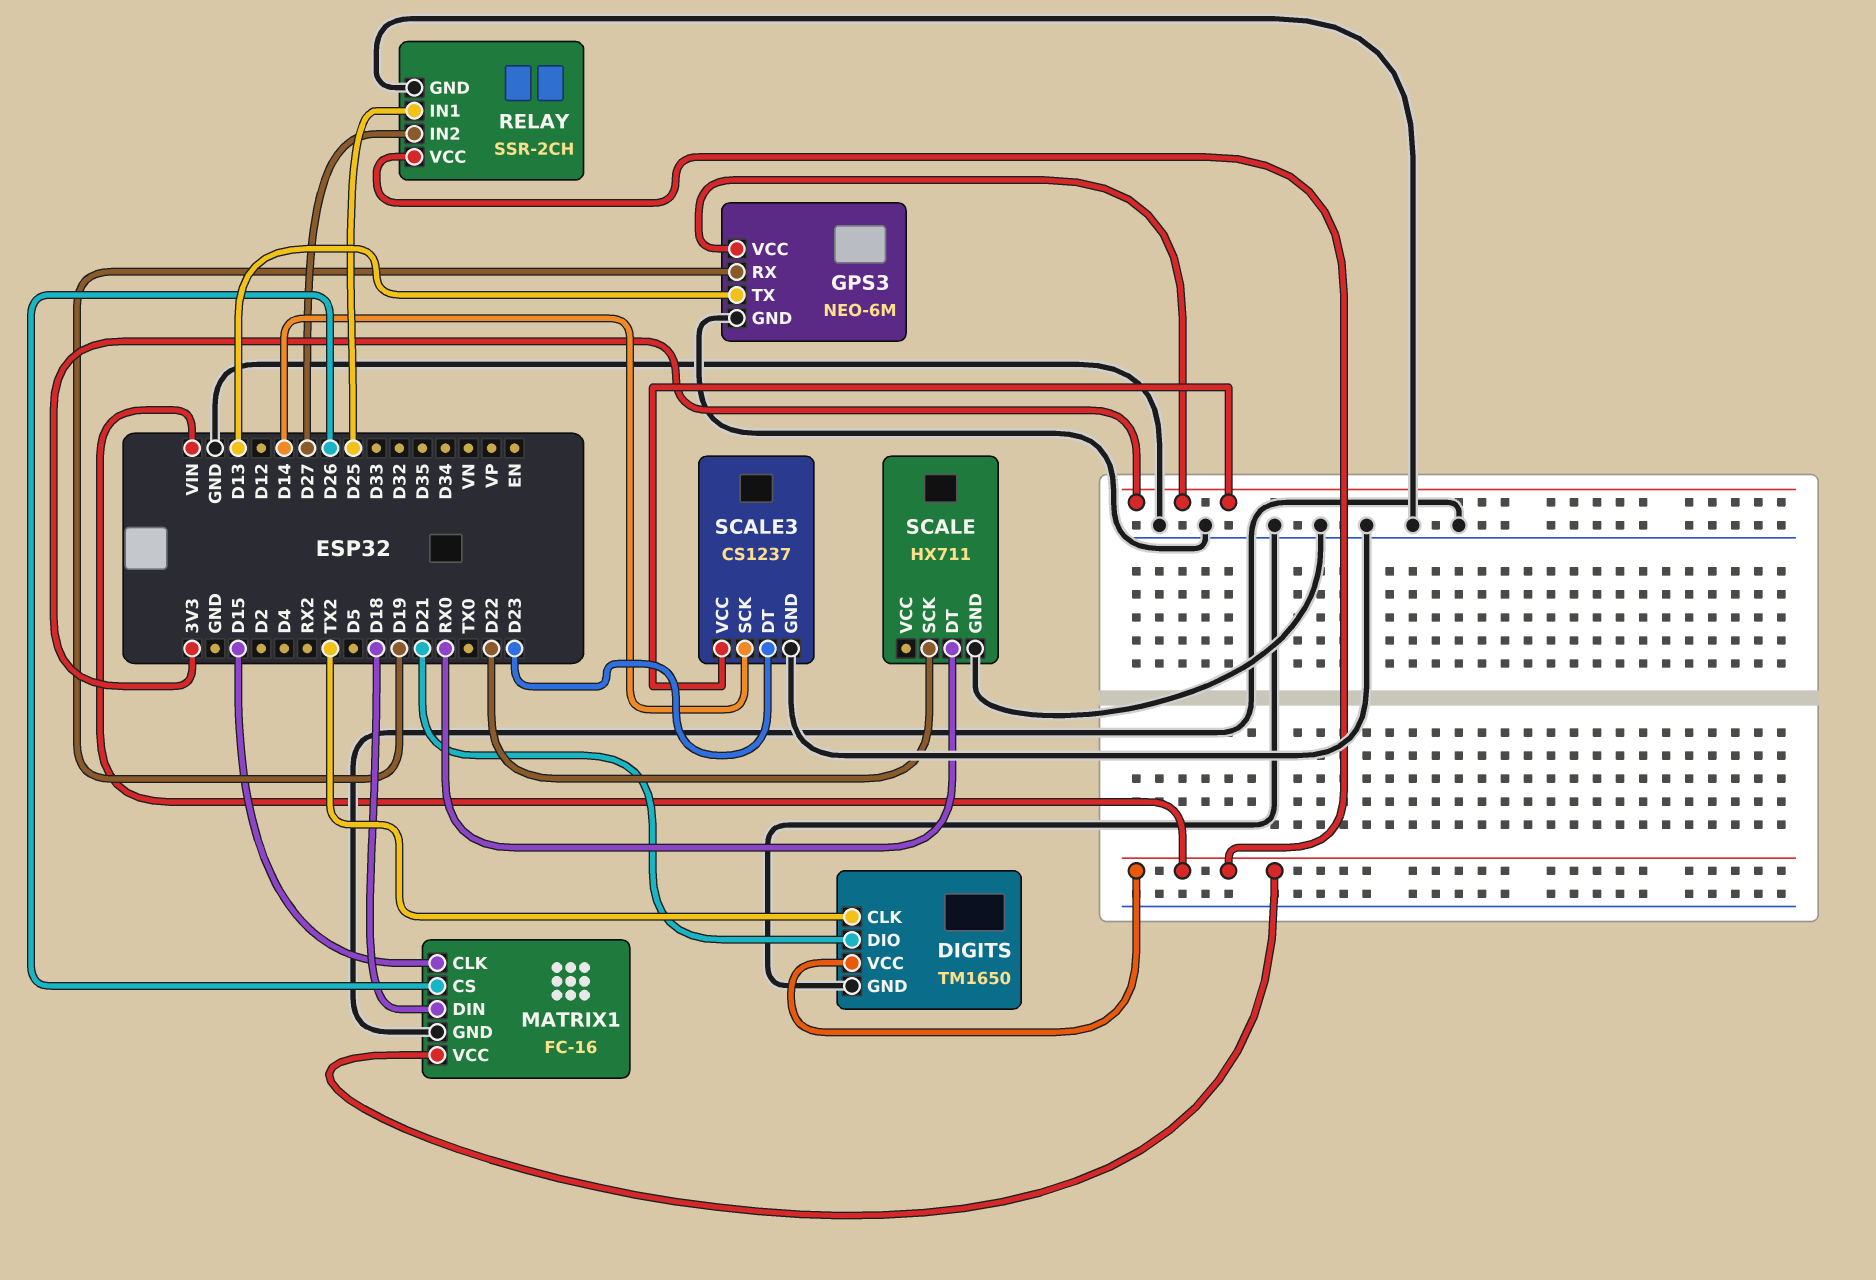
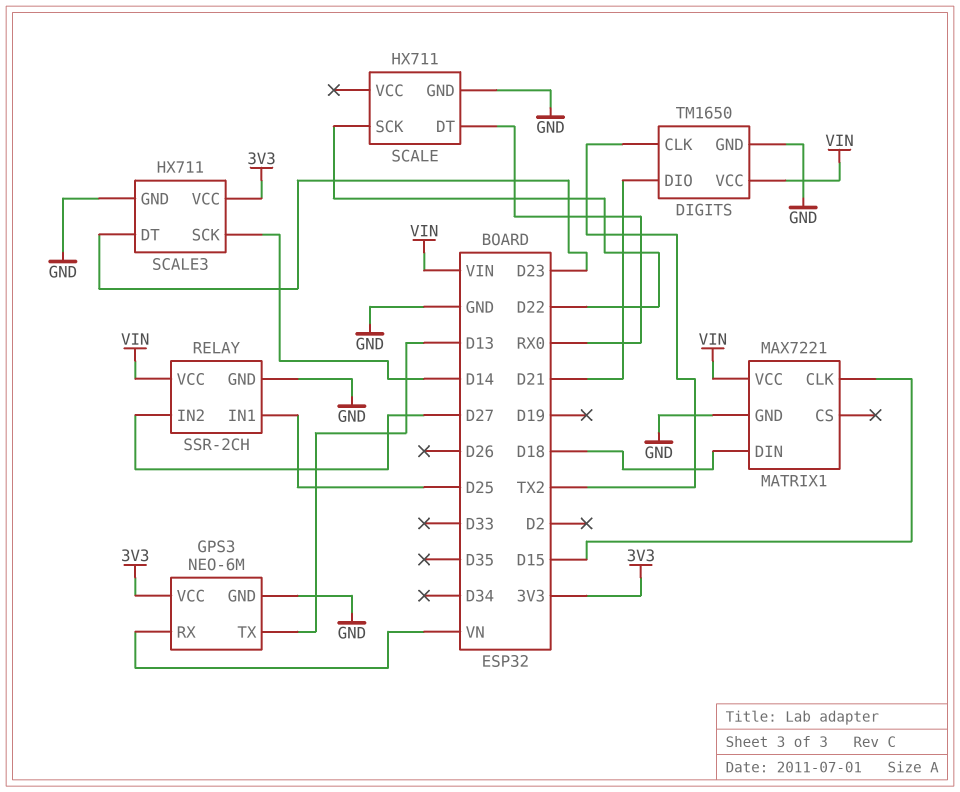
GPS3 pin RX: D19 -> VN
MATRIX1: FC-16 -> MAX7221
MATRIX1 pin CS: D26 -> none
SCALE3: CS1237 -> HX711

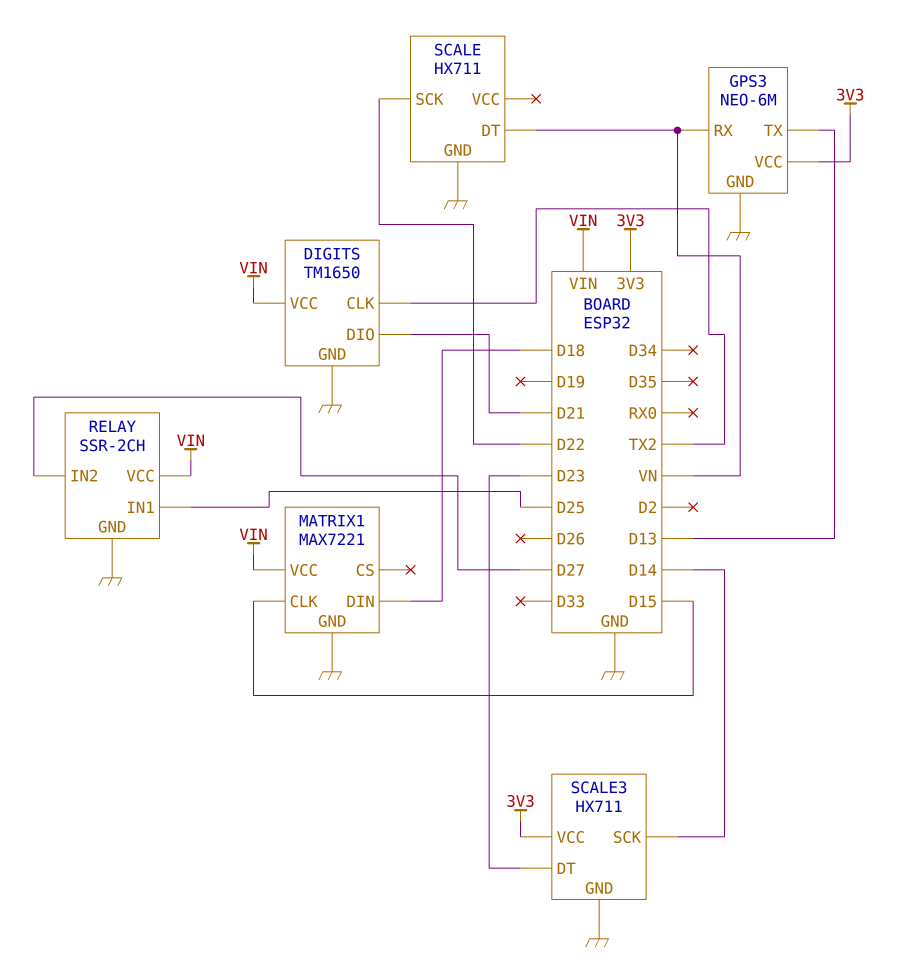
SCALE pin DT: RX0 -> VN

